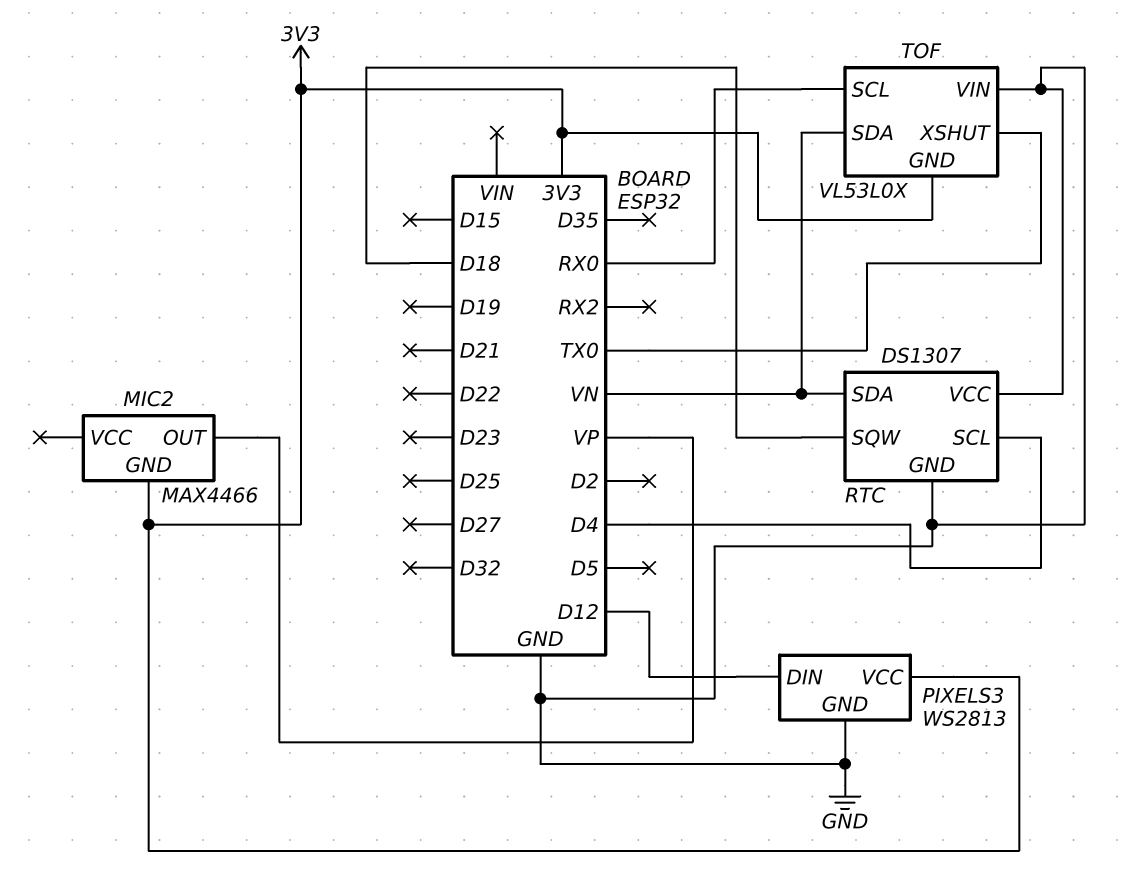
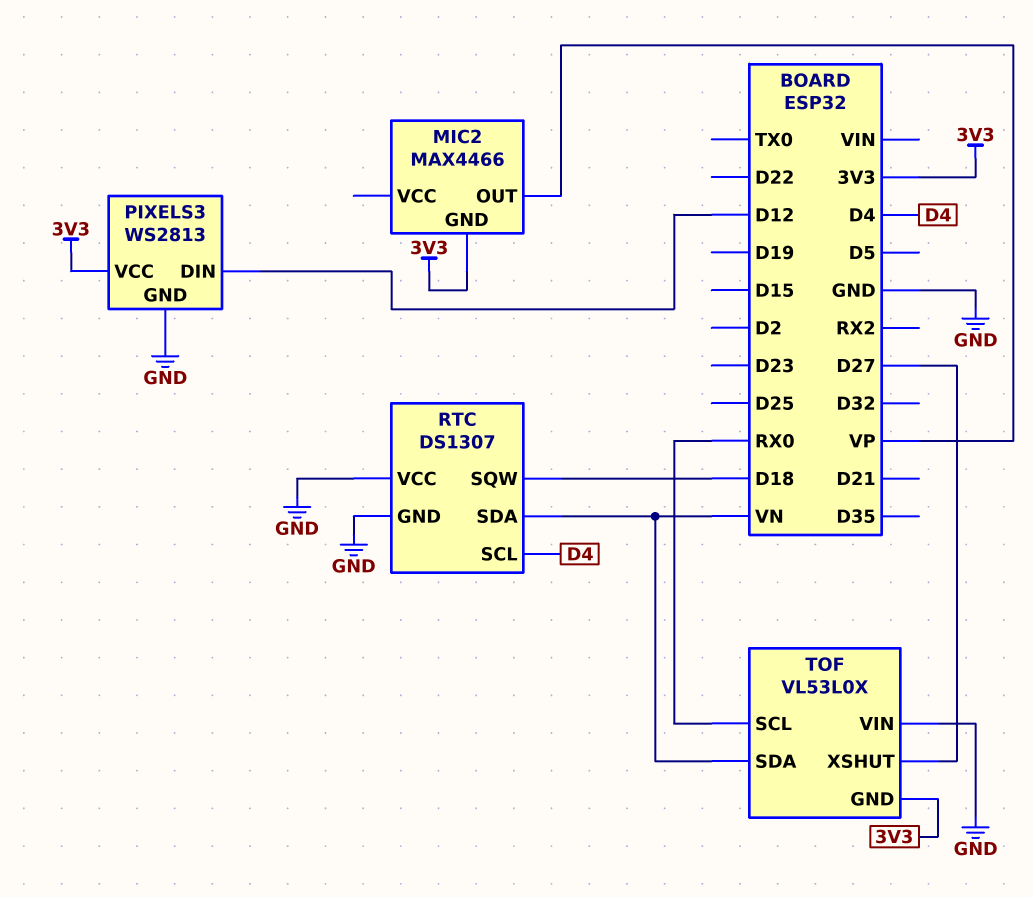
TOF pin XSHUT: TX0 -> D27

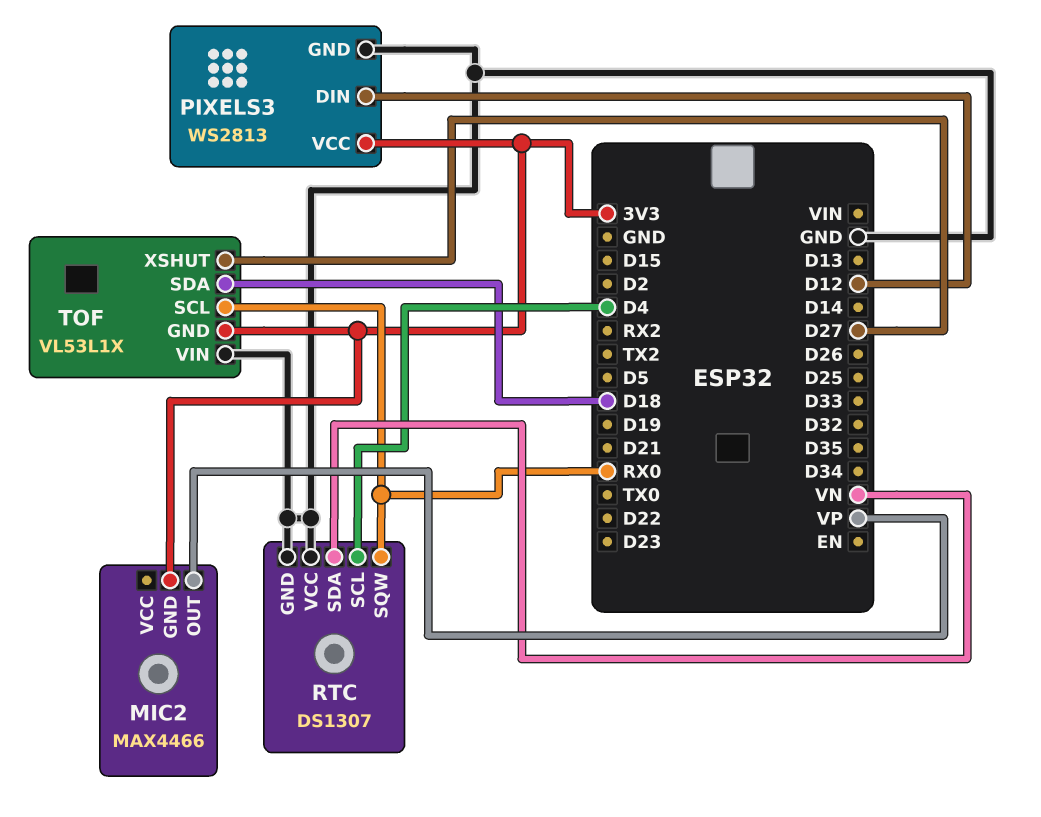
RTC pin SQW: D18 -> RX0
TOF: VL53L0X -> VL53L1X
TOF pin SDA: VN -> D18

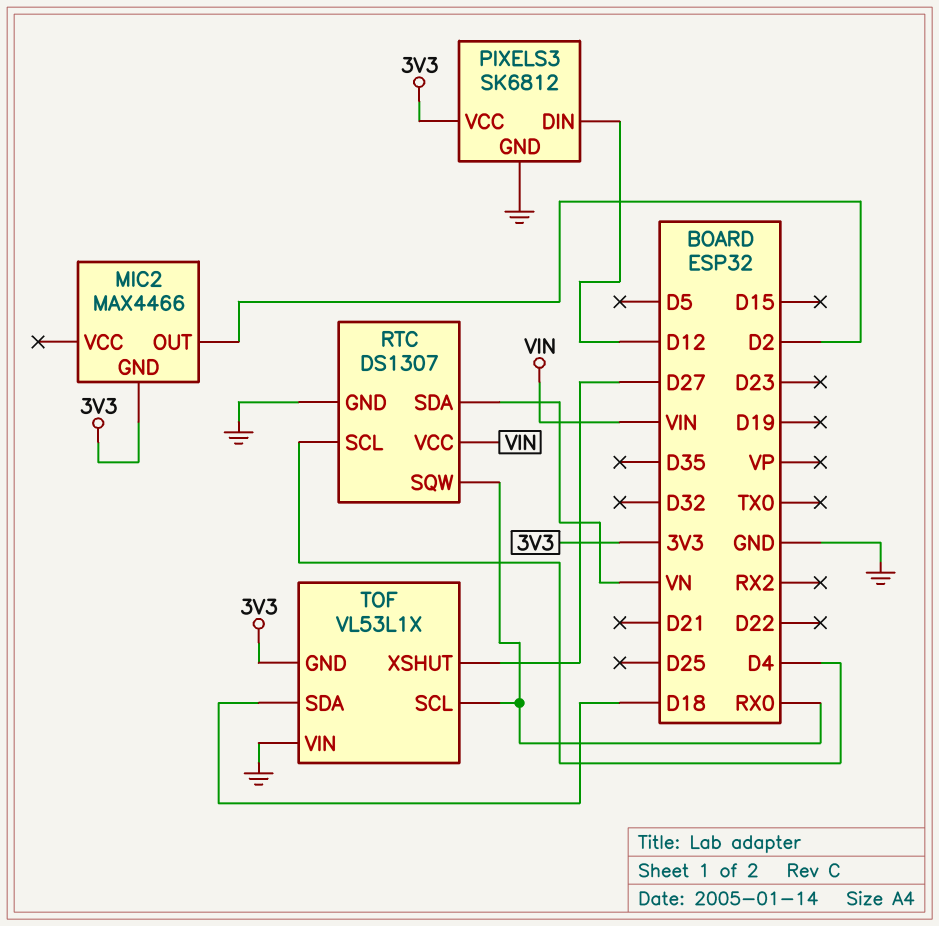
MIC2 pin OUT: VP -> D2
PIXELS3: WS2813 -> SK6812
RTC pin VCC: GND -> VIN

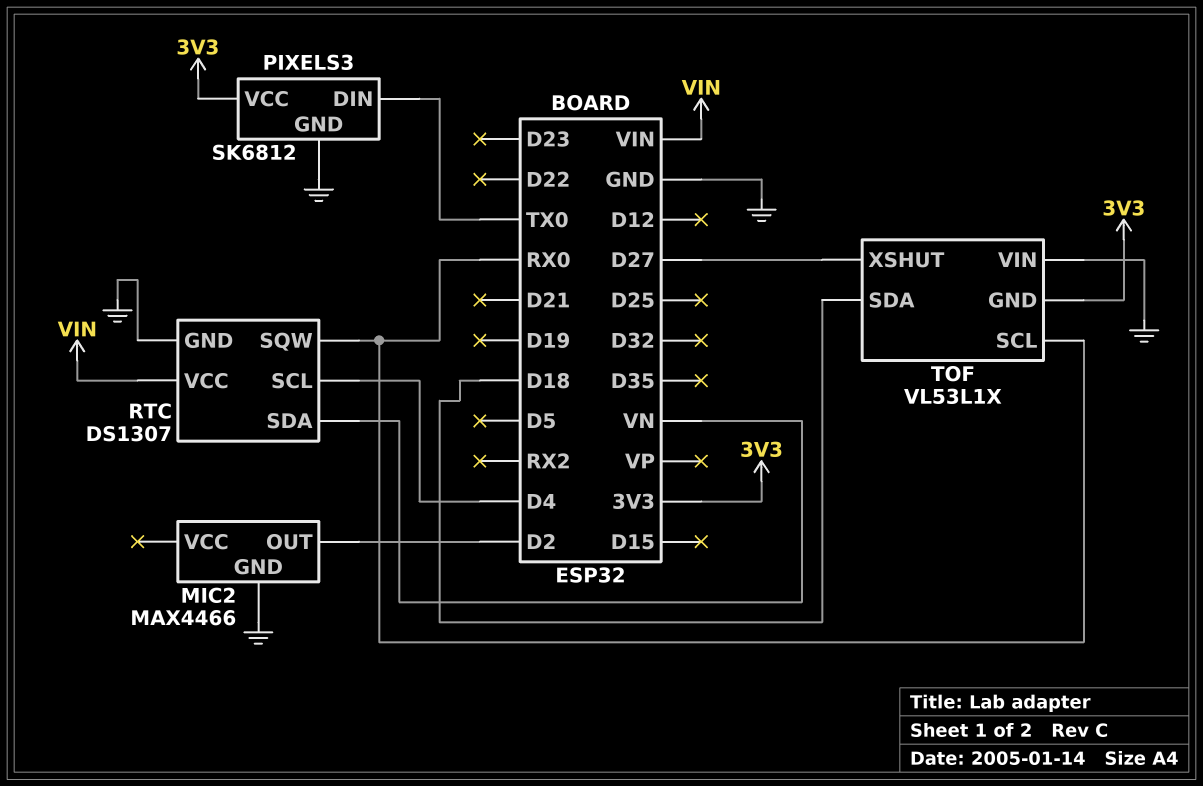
MIC2 pin GND: 3V3 -> GND
PIXELS3 pin DIN: D12 -> TX0

